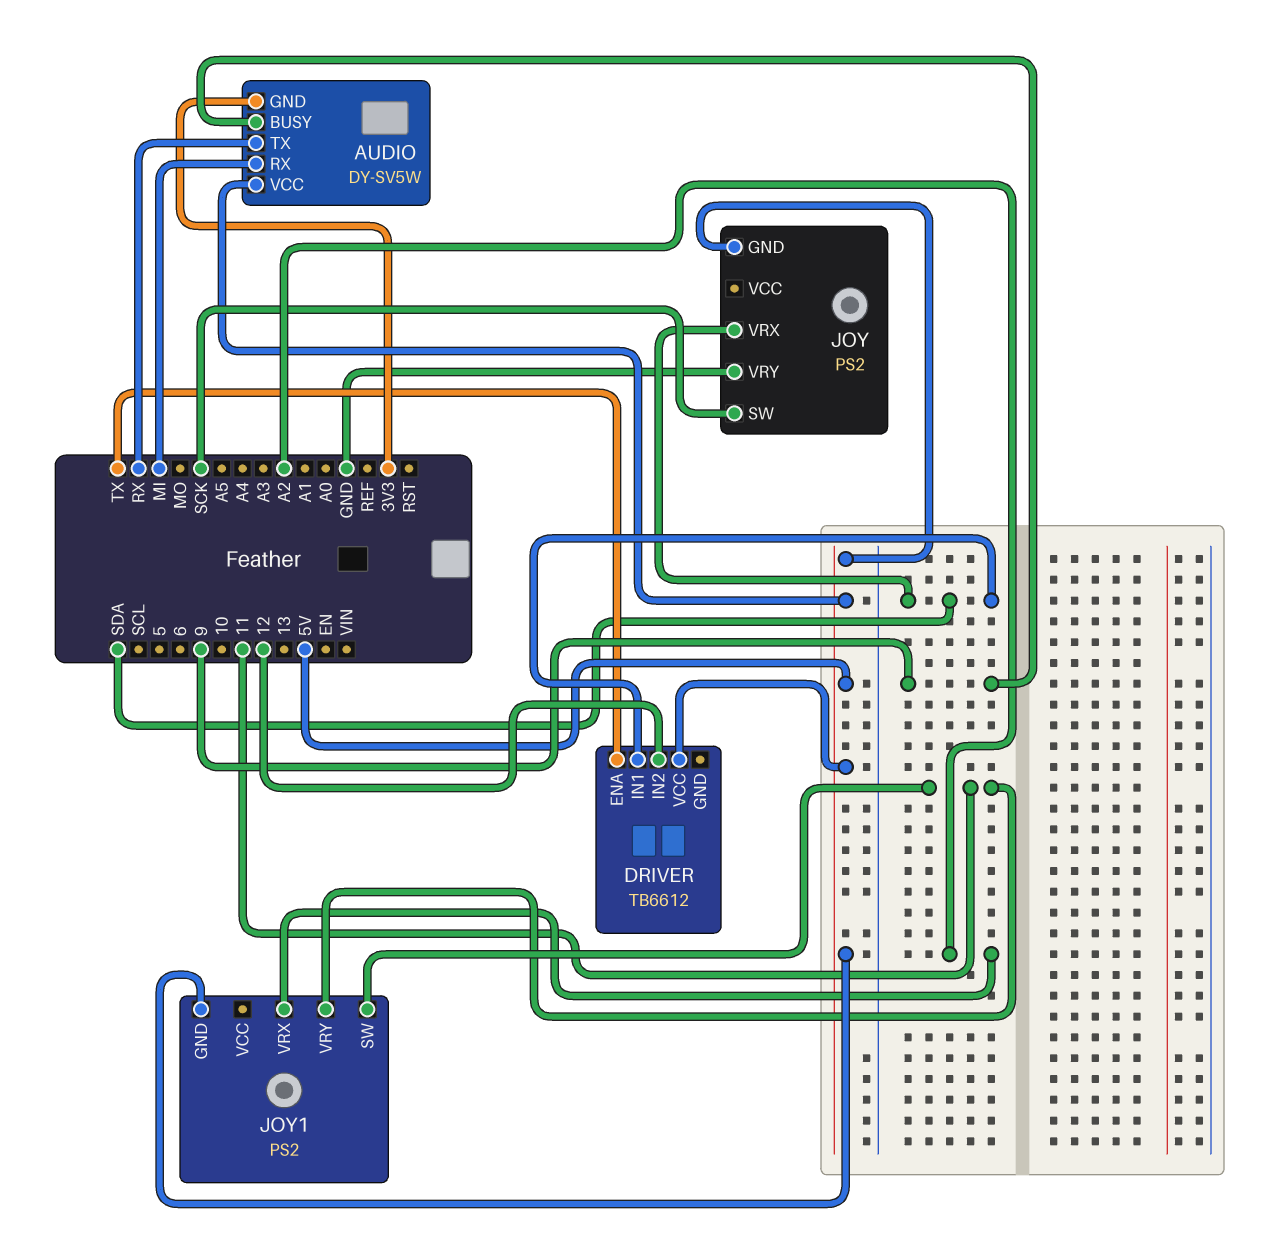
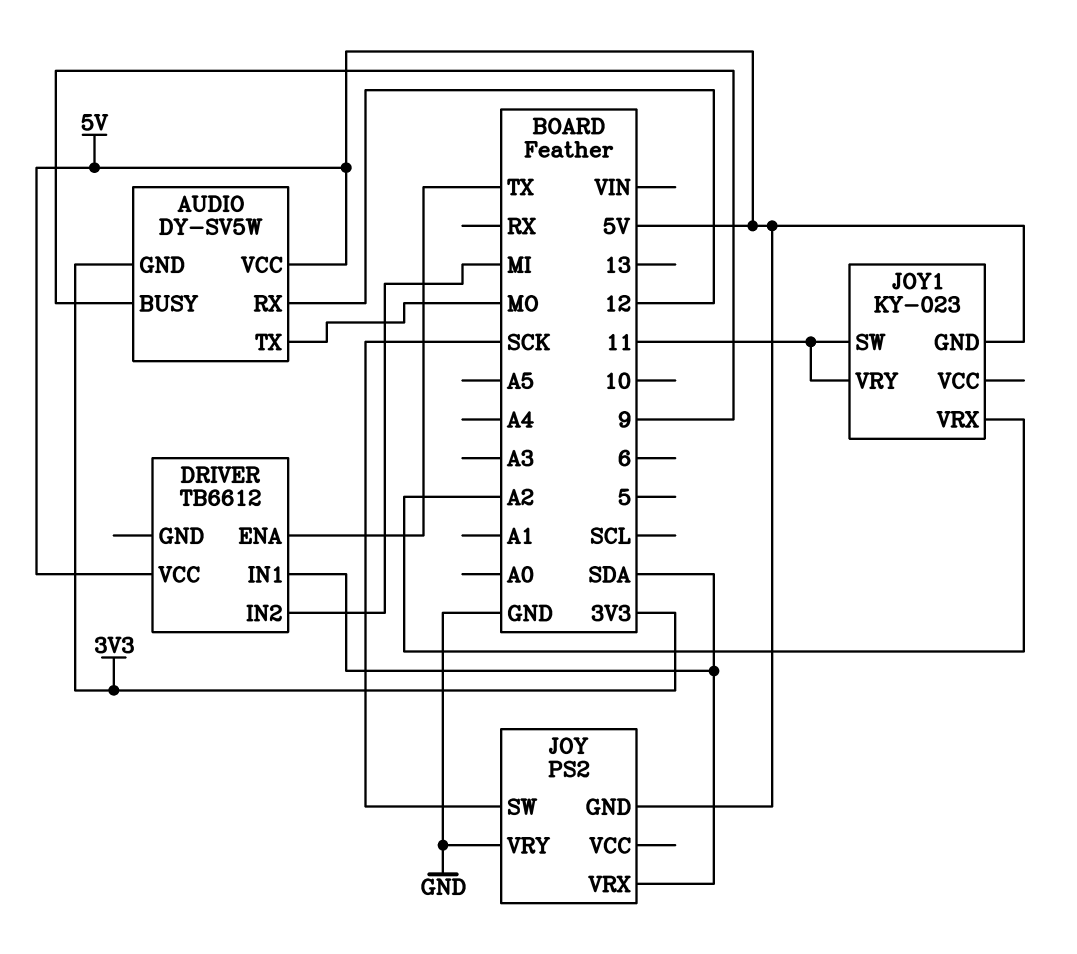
AUDIO pin RX: MI -> 12
AUDIO pin TX: RX -> MO
DRIVER pin IN2: 12 -> MI
JOY1: PS2 -> KY-023

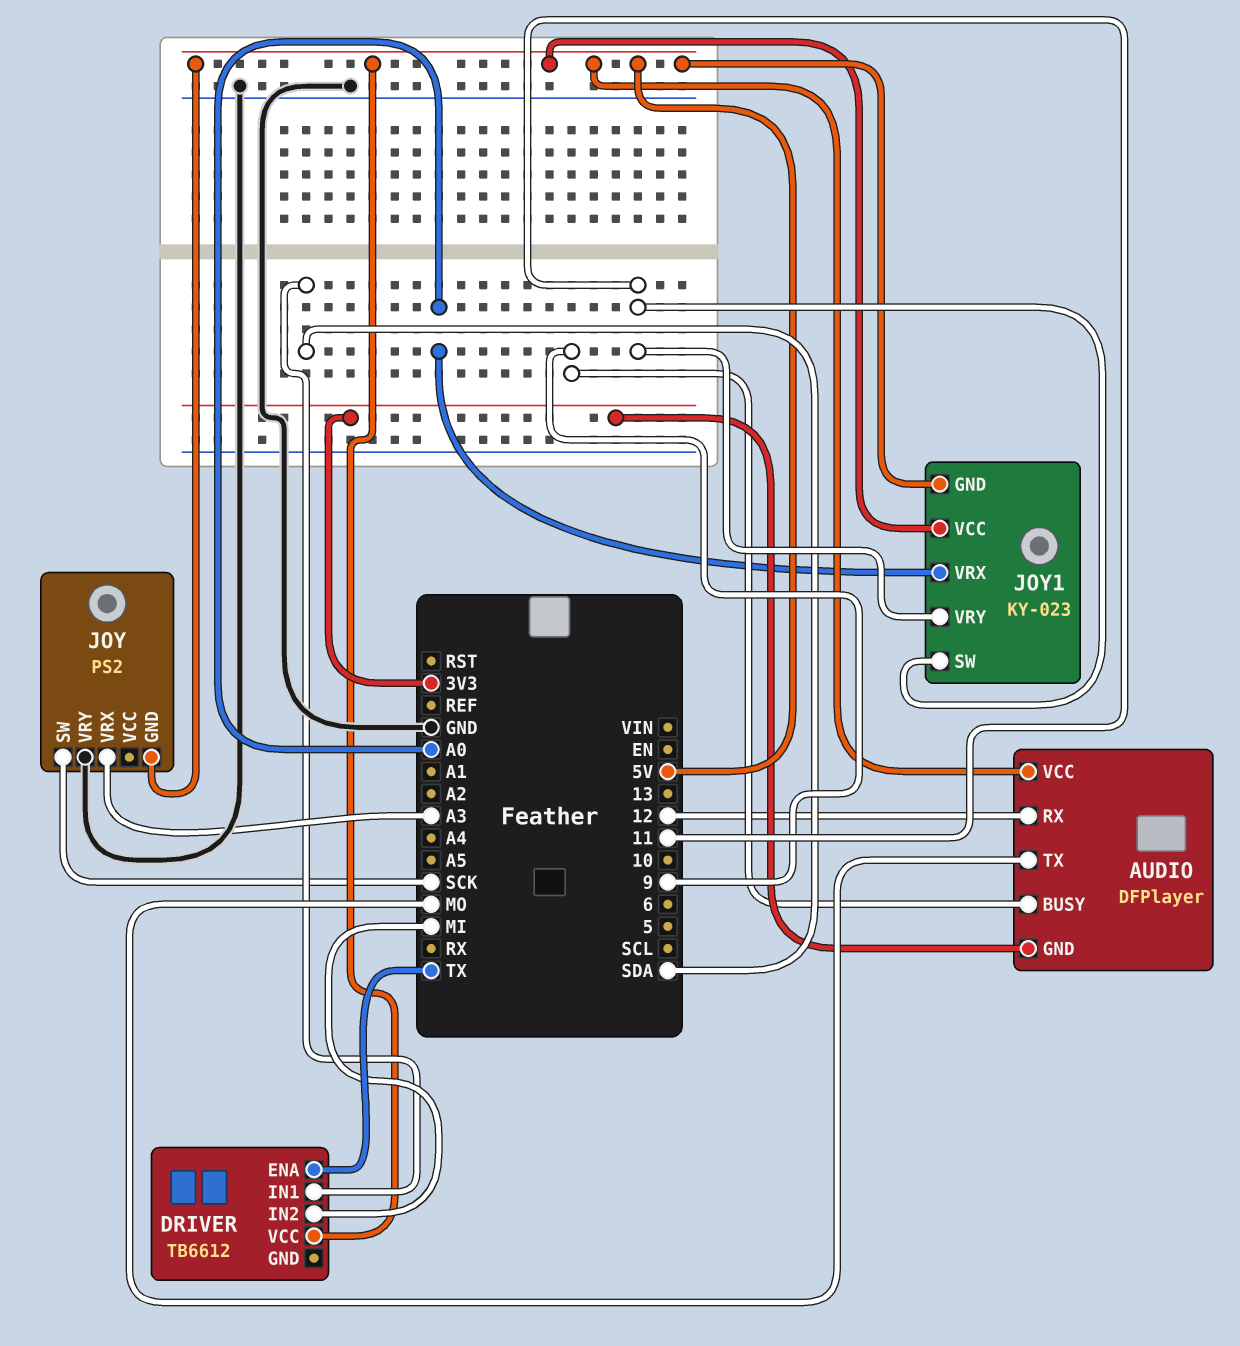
AUDIO: DY-SV5W -> DFPlayer
JOY pin VRX: SDA -> A3
JOY1 pin VCC: none -> 5V
JOY1 pin VRX: A2 -> A0

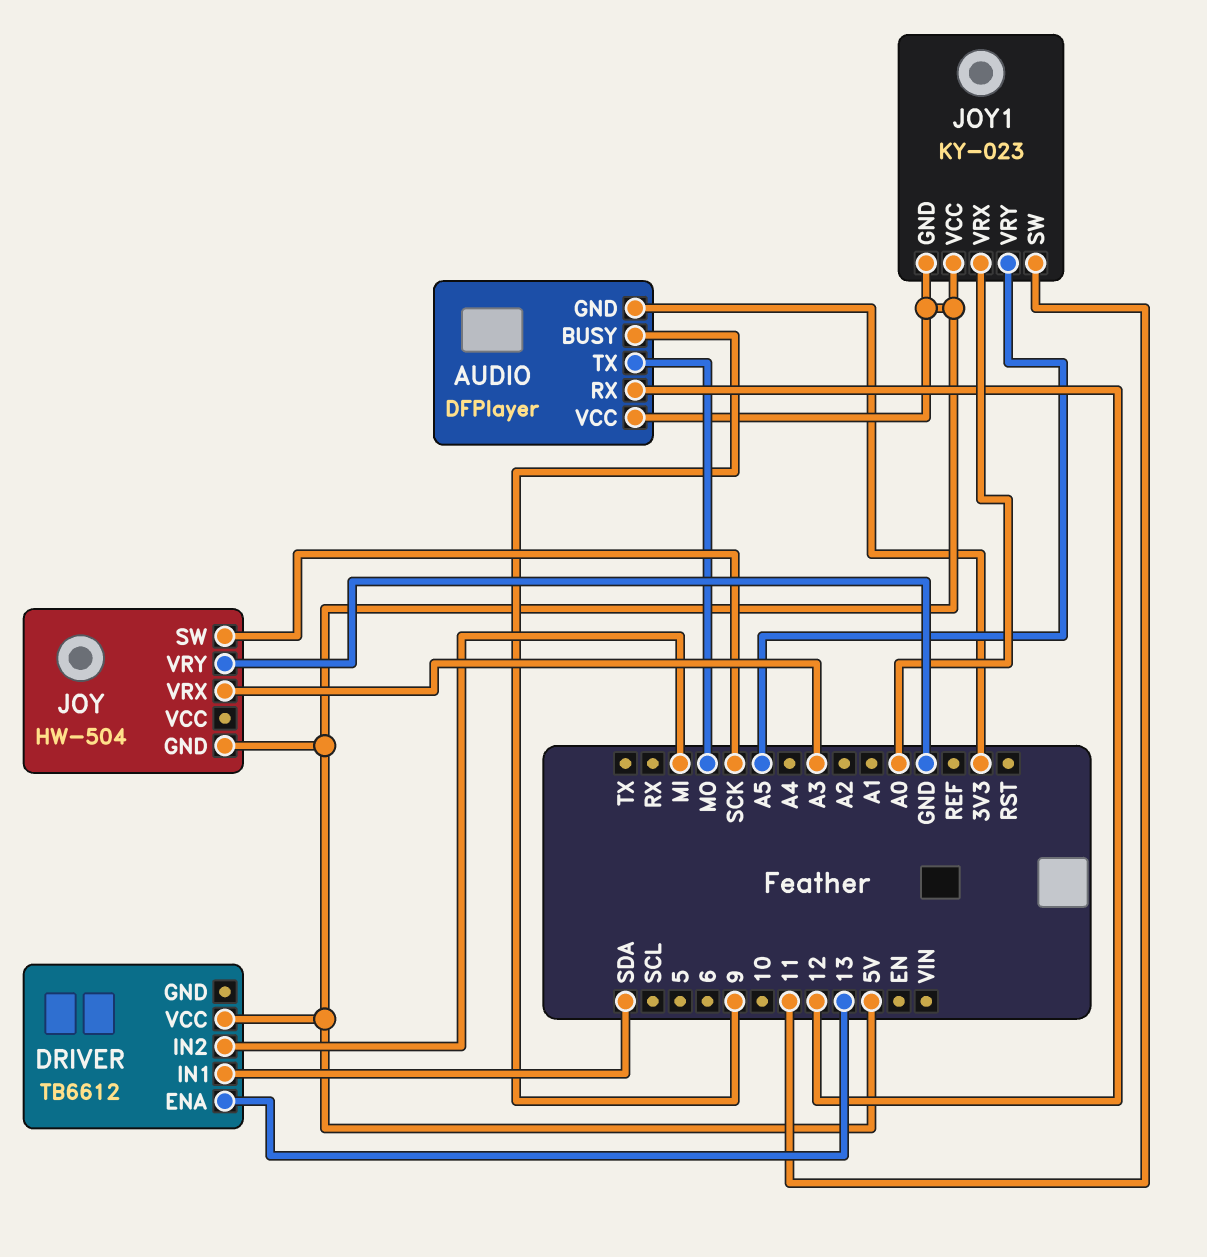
DRIVER pin ENA: TX -> 13
JOY: PS2 -> HW-504
JOY1 pin VRY: 11 -> A5

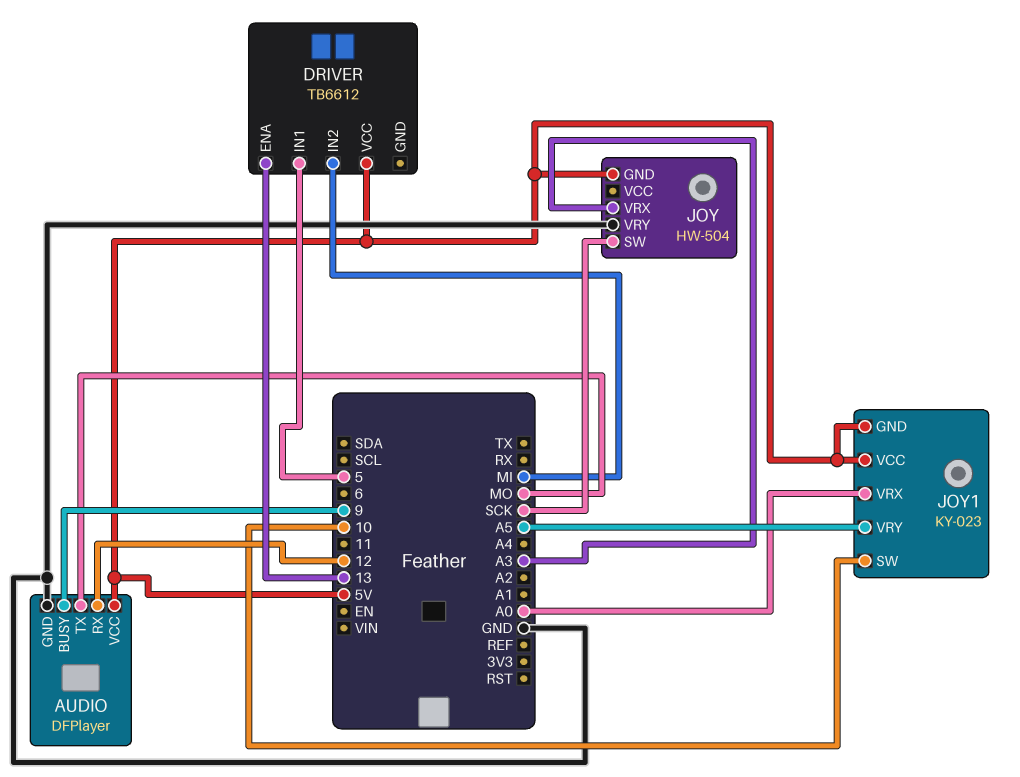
AUDIO pin GND: 3V3 -> GND
DRIVER pin IN1: SDA -> 5
JOY1 pin SW: 11 -> 10

